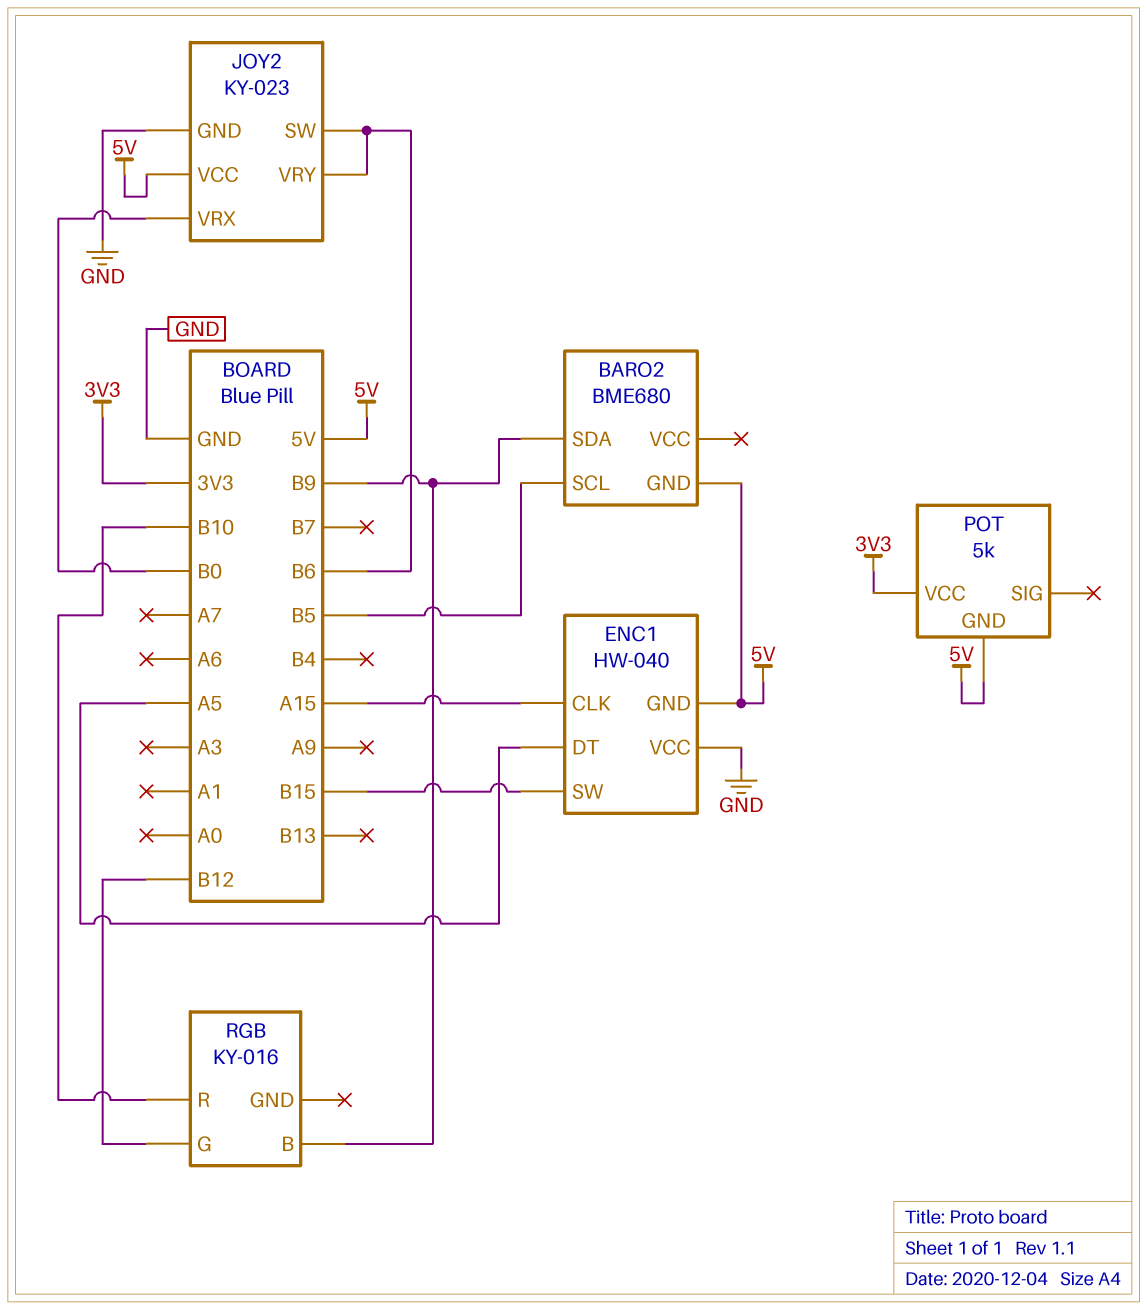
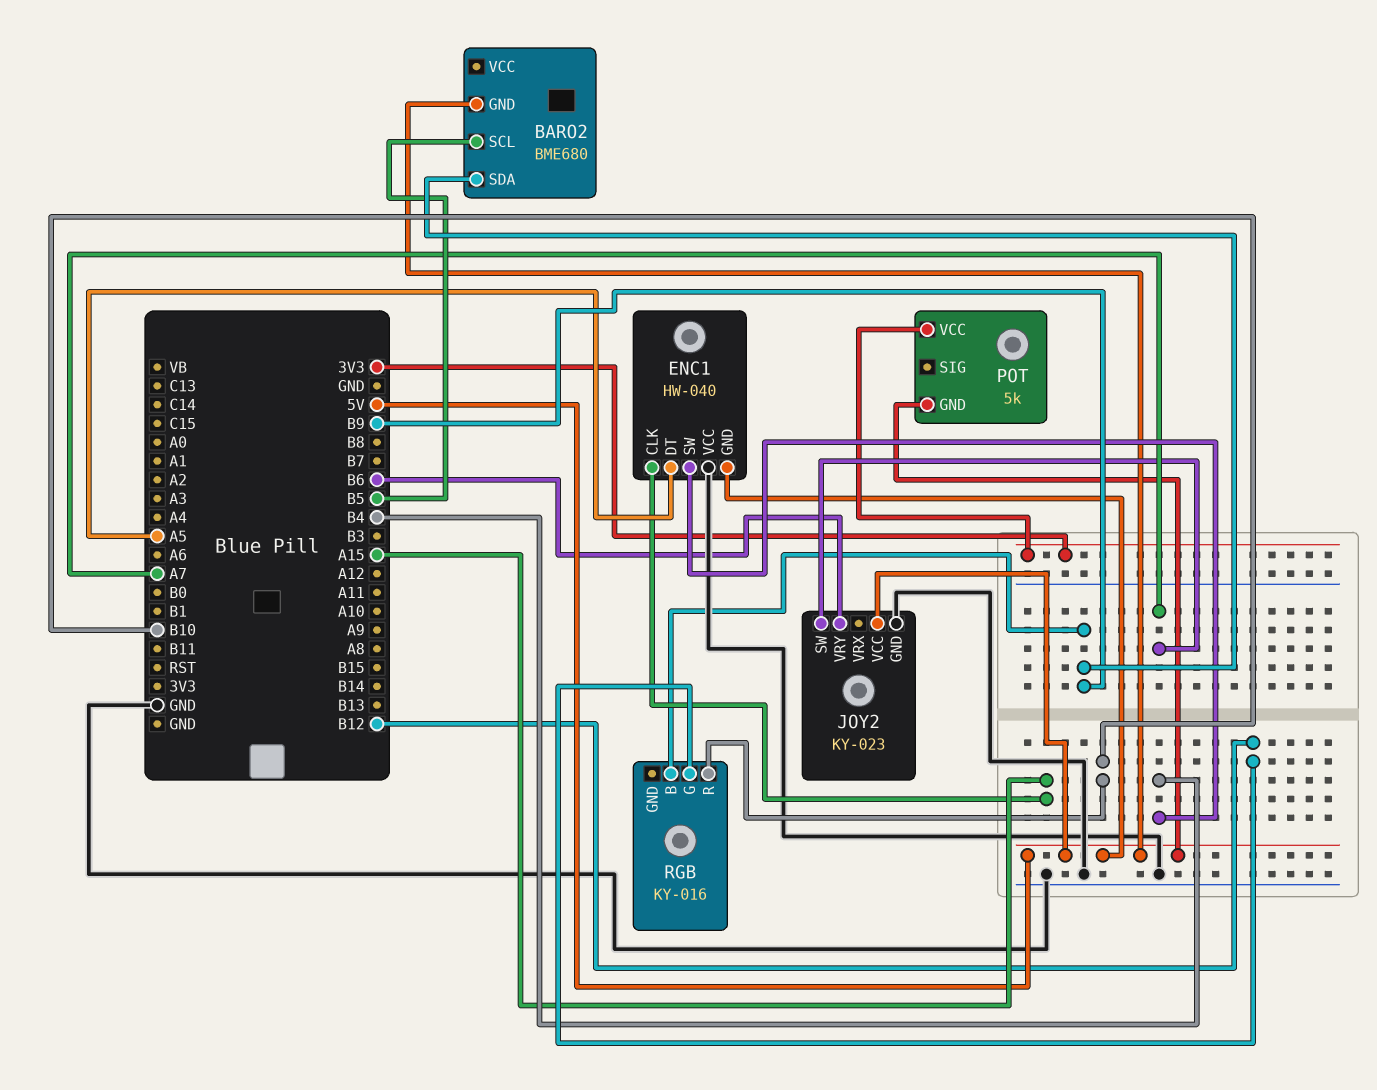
ENC1 pin SW: B15 -> B4
JOY2 pin SW: B6 -> A7
JOY2 pin VRX: B0 -> none

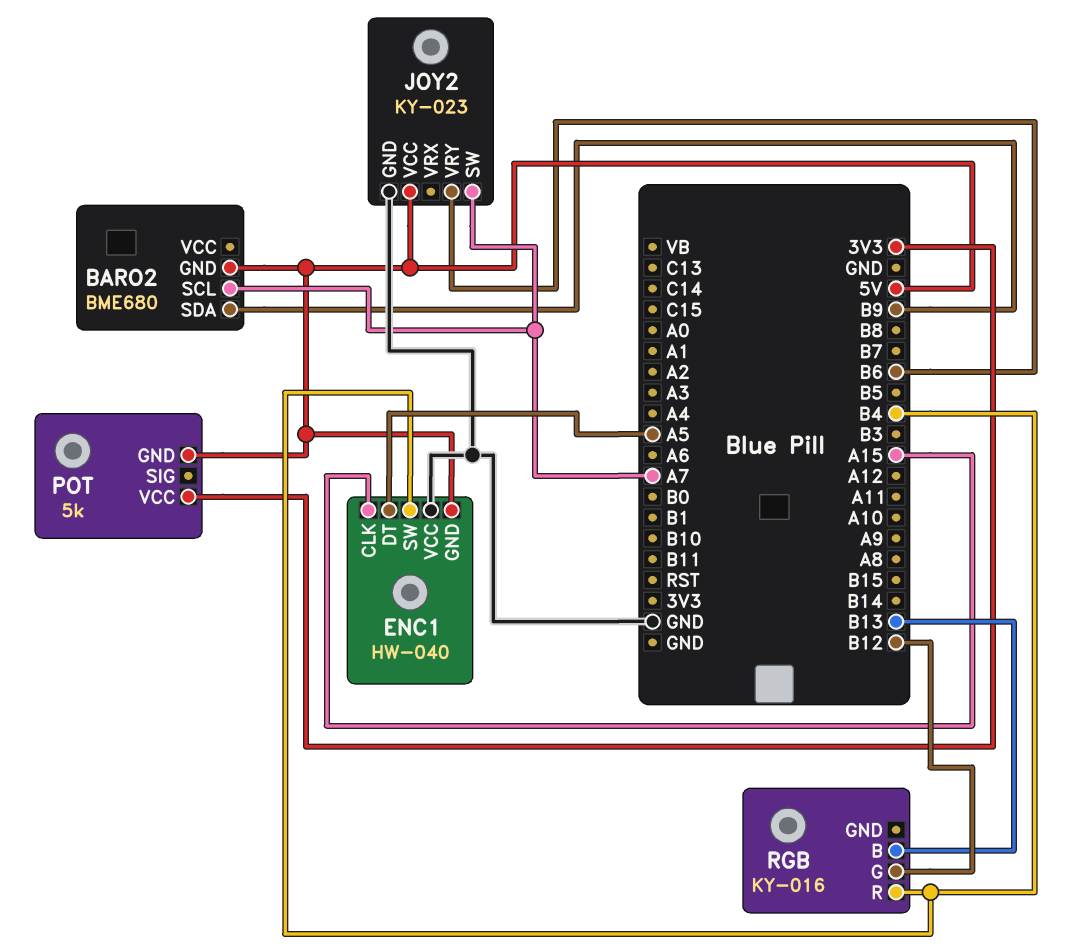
BARO2 pin SCL: B5 -> A7
RGB pin B: B9 -> B13
RGB pin R: B10 -> B4

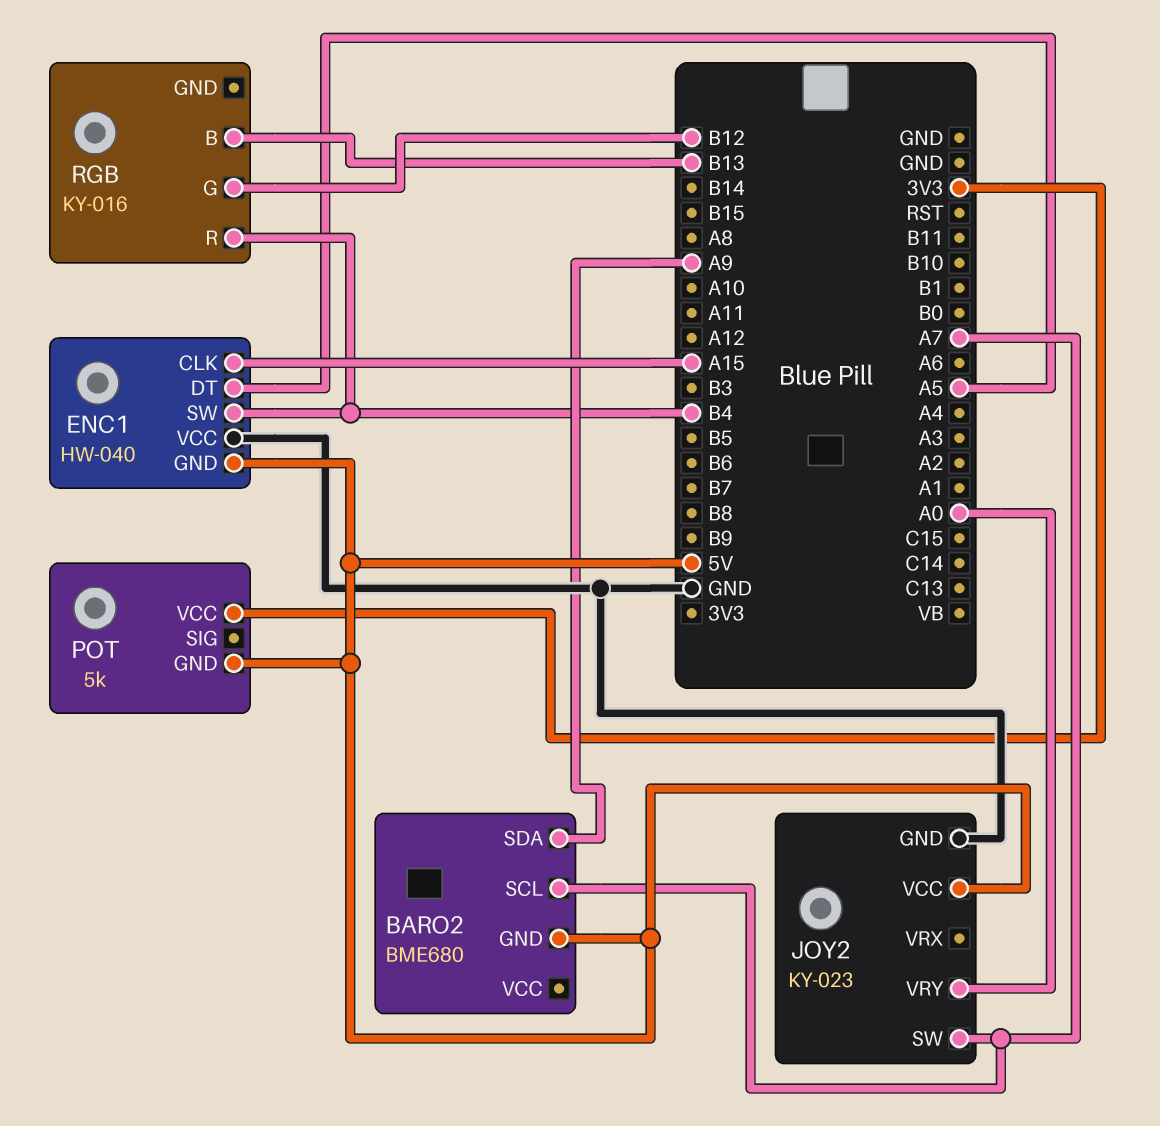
BARO2 pin SDA: B9 -> A9
JOY2 pin VRY: B6 -> A0

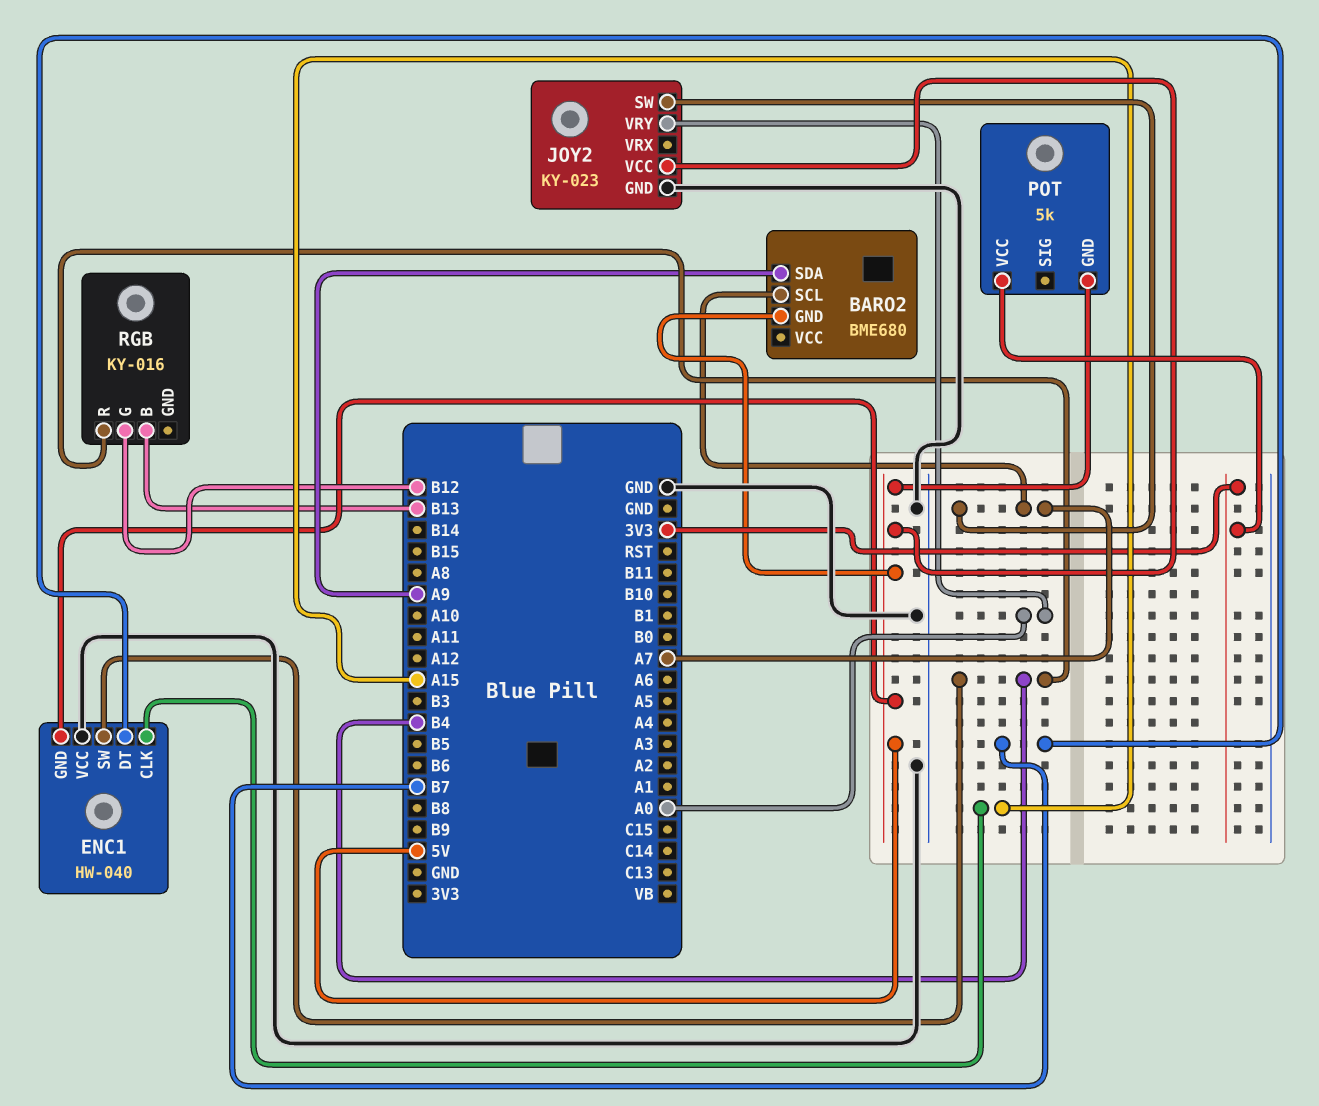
ENC1 pin DT: A5 -> B7

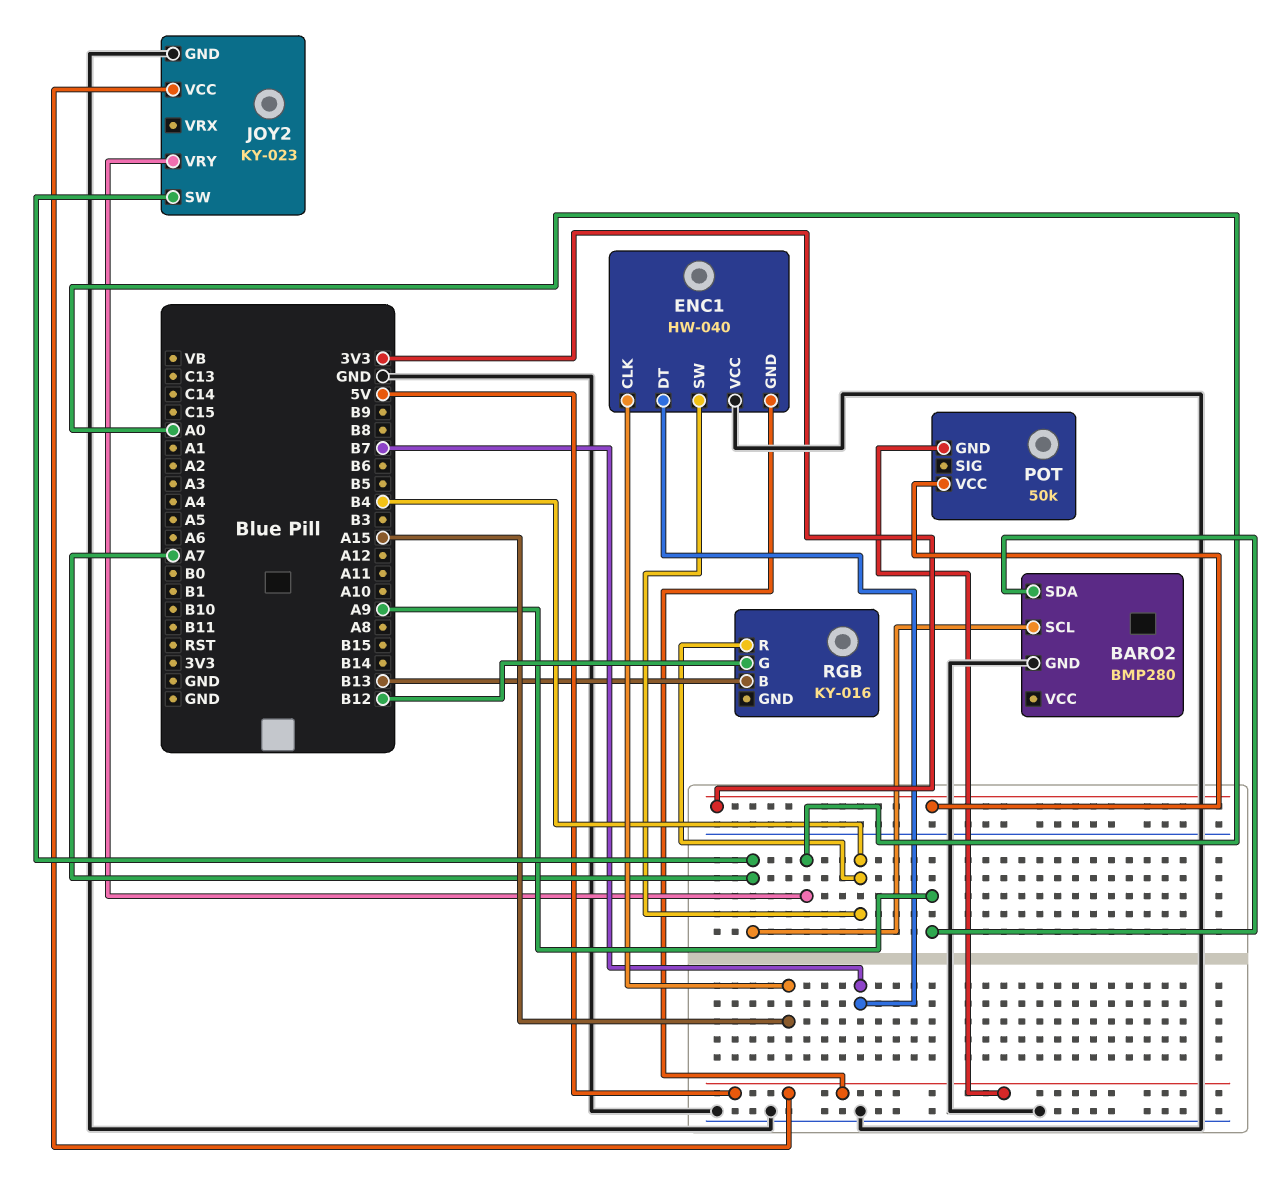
BARO2: BME680 -> BMP280
BARO2 pin GND: 5V -> GND
POT: 5k -> 50k

